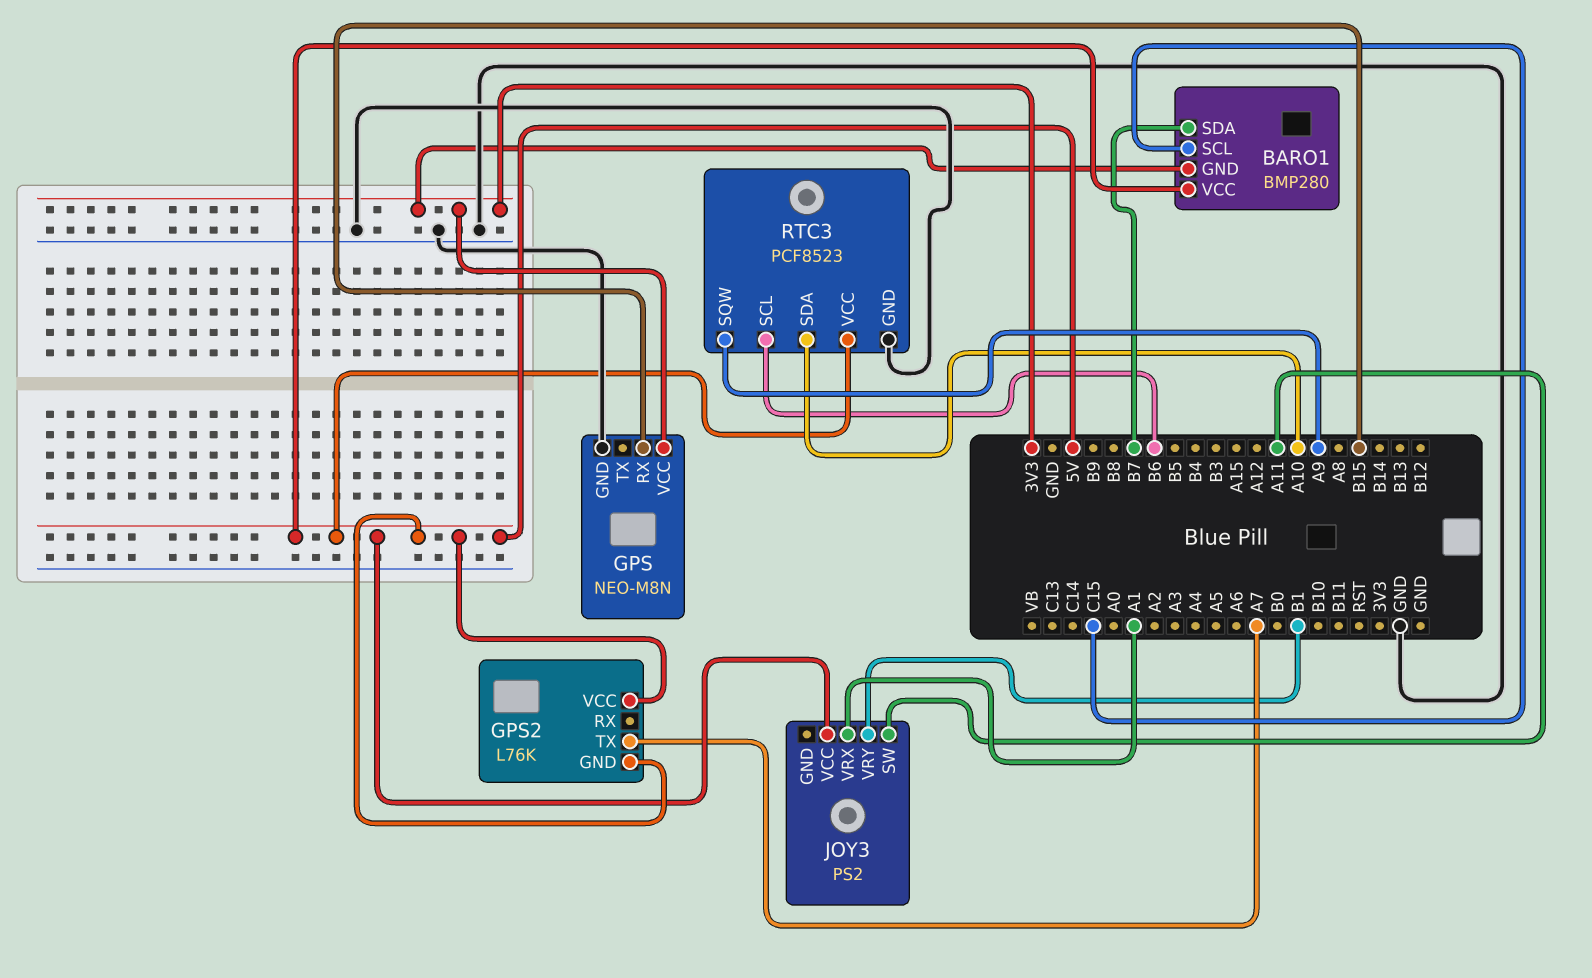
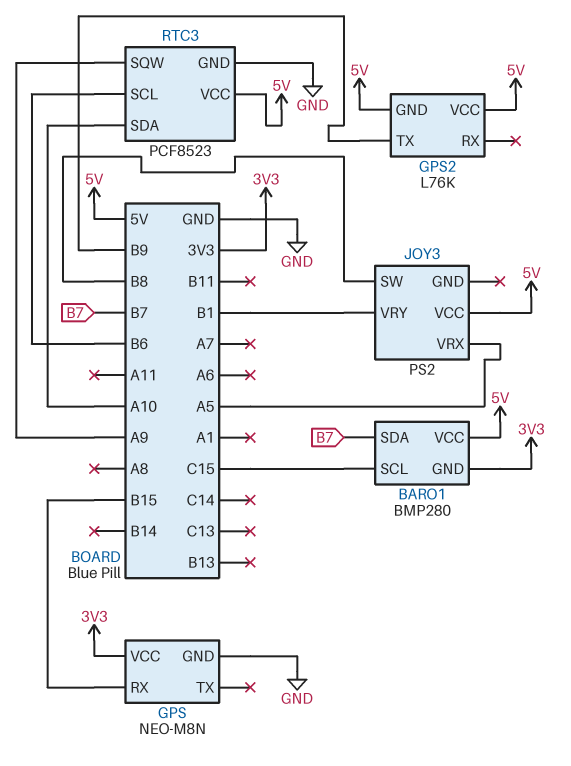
GPS2 pin TX: A7 -> B9
JOY3 pin SW: A11 -> B8
JOY3 pin VRX: A1 -> A5

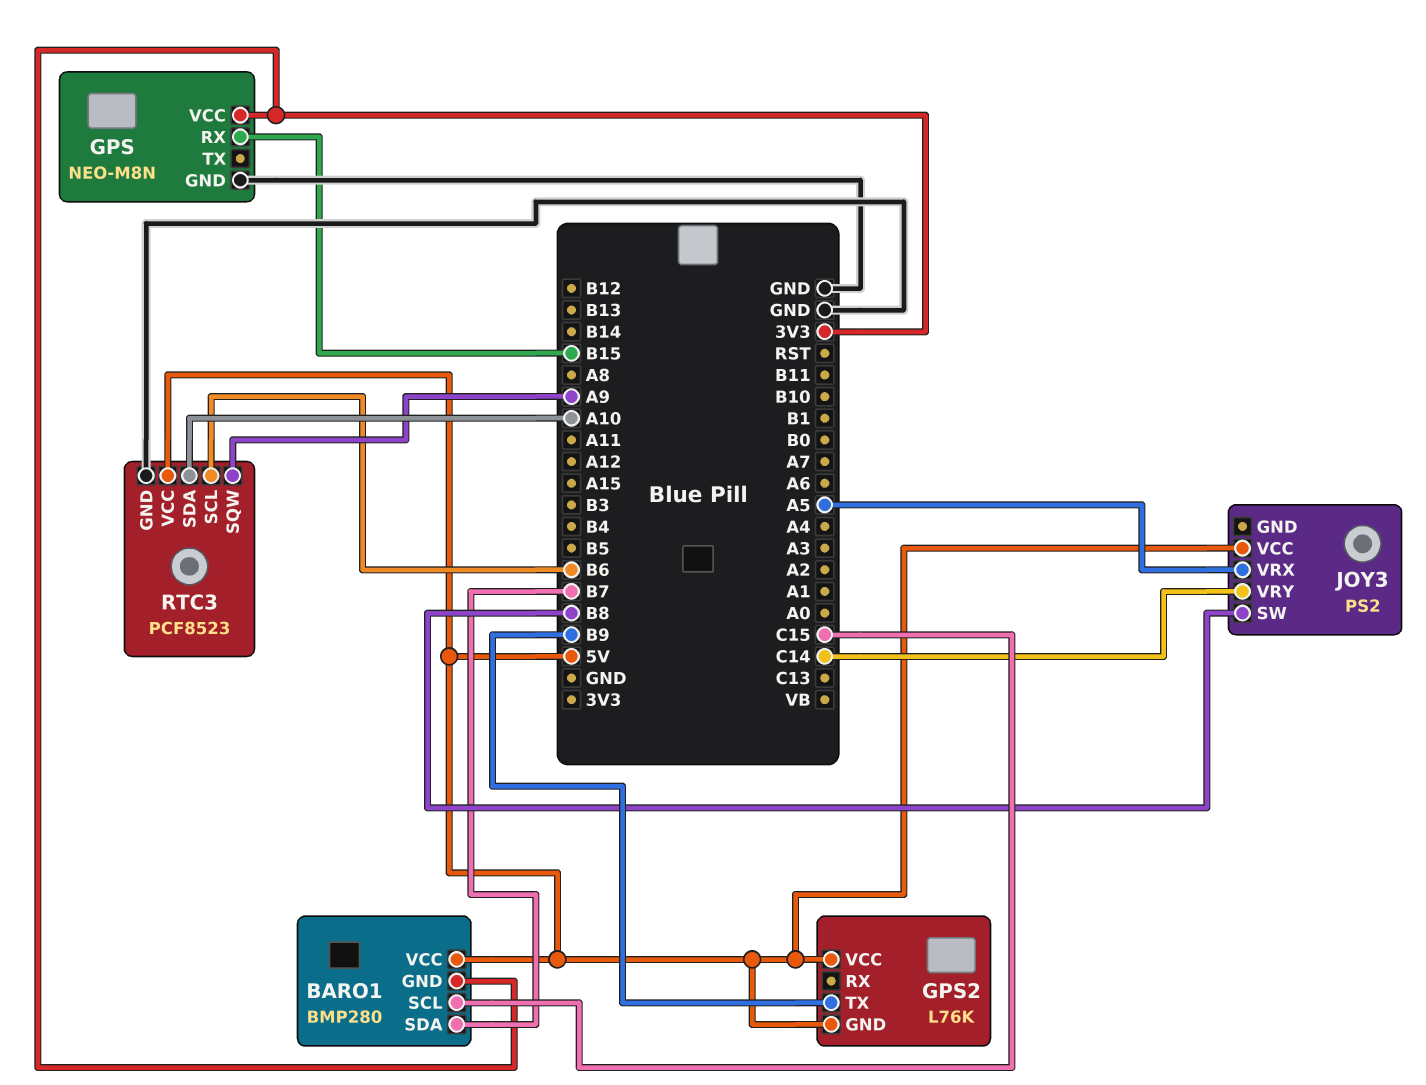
JOY3 pin VRY: B1 -> C14

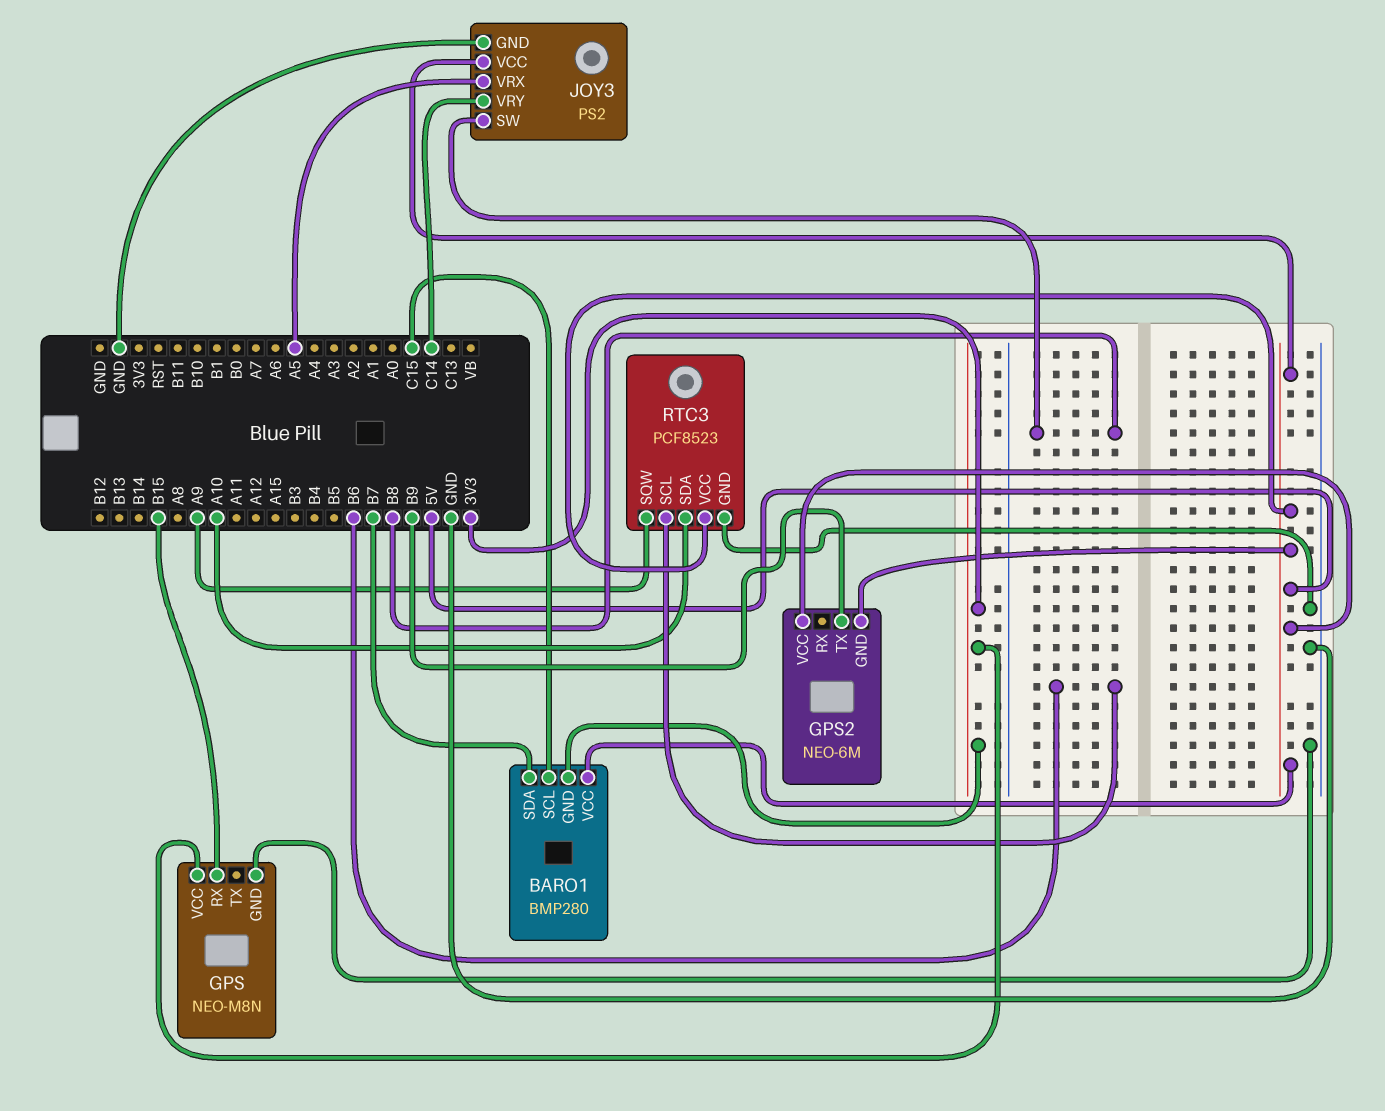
GPS2: L76K -> NEO-6M
JOY3 pin GND: none -> GND

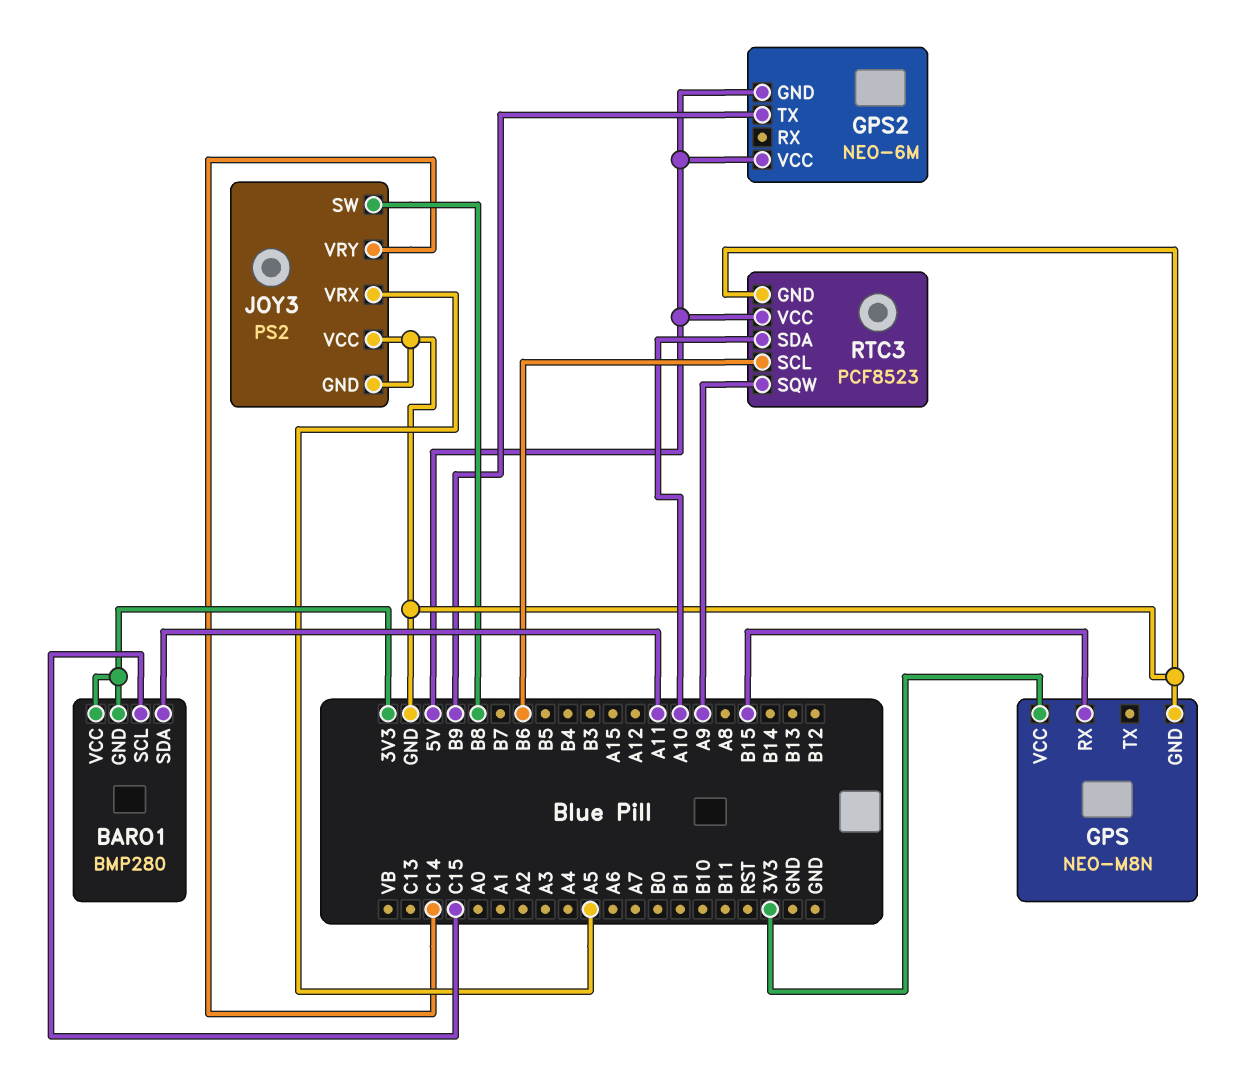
BARO1 pin SDA: B7 -> A11
BARO1 pin VCC: 5V -> 3V3
JOY3 pin VCC: 5V -> GND

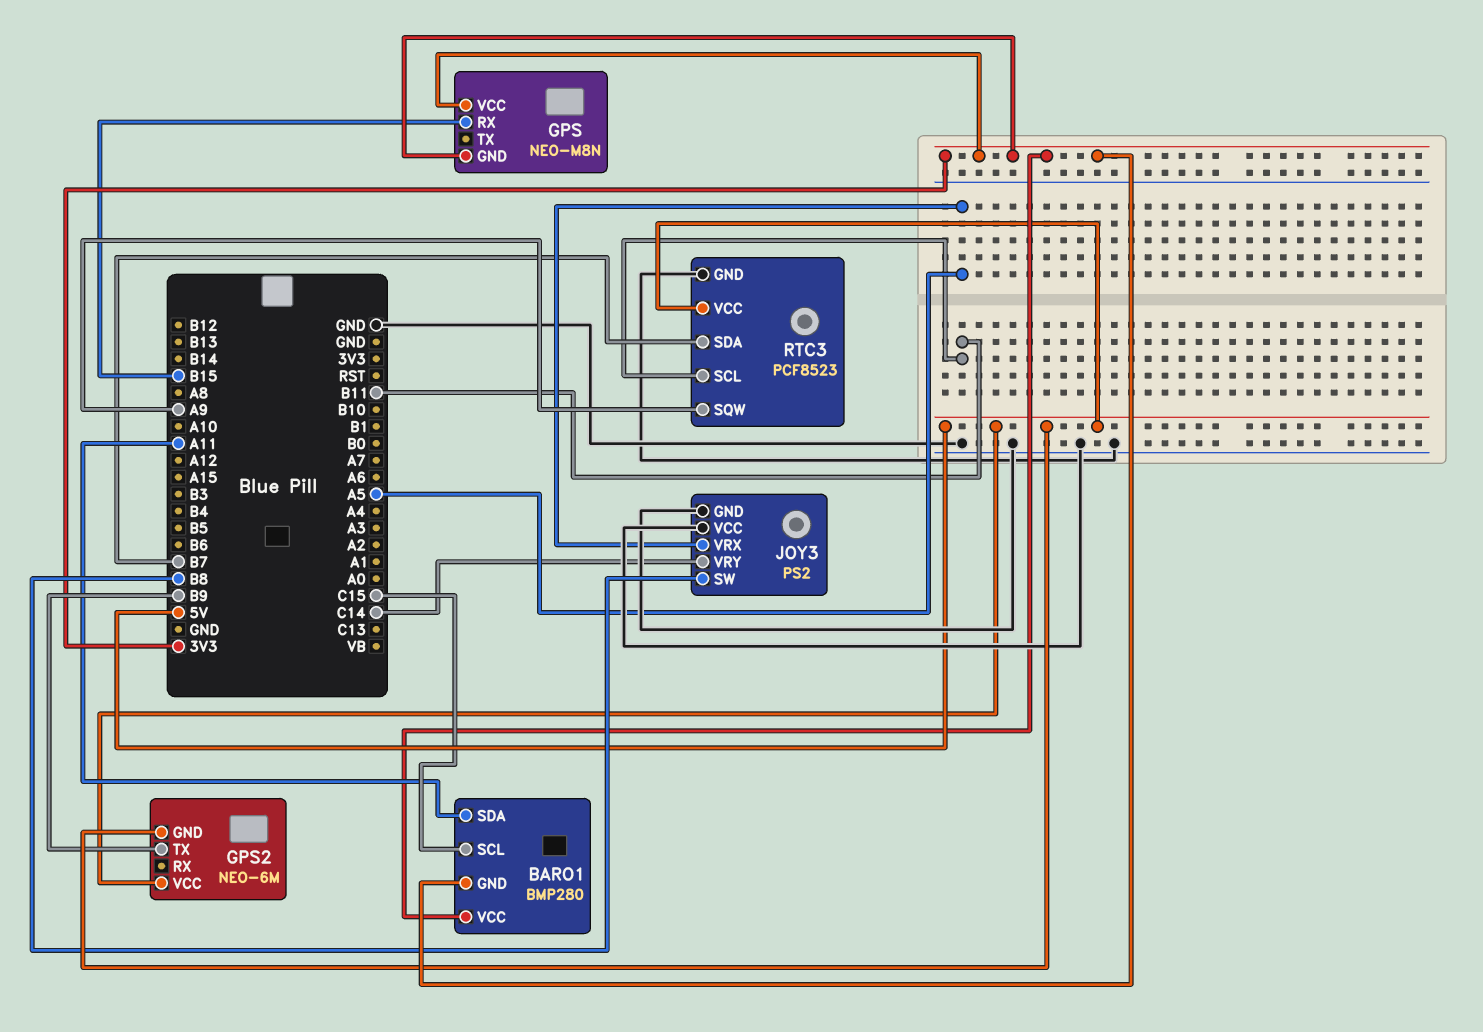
GPS pin GND: GND -> 3V3
RTC3 pin SCL: B6 -> B11
RTC3 pin SDA: A10 -> B7

